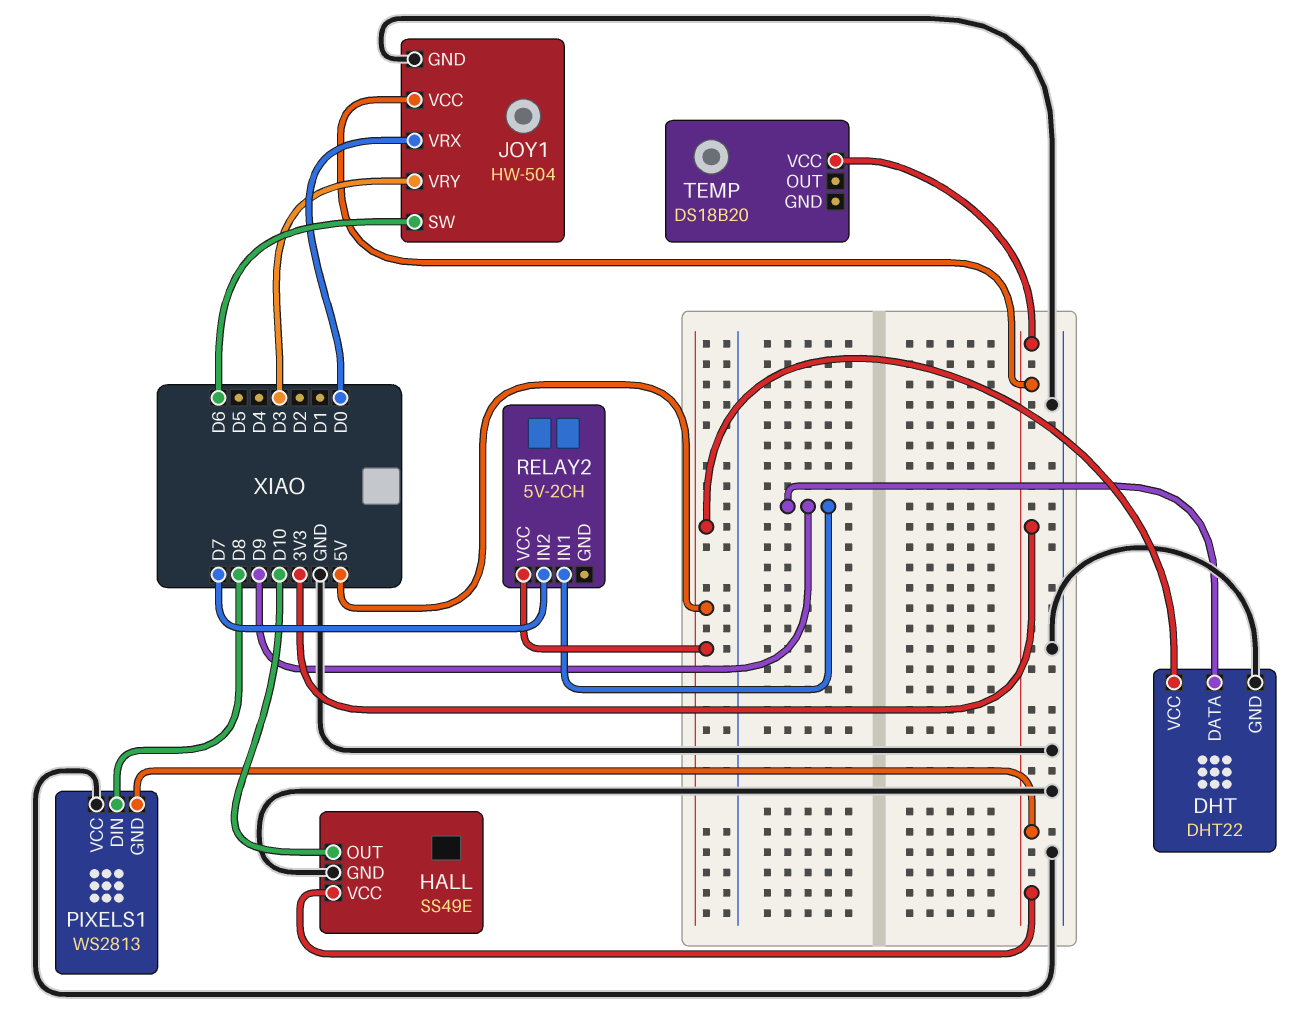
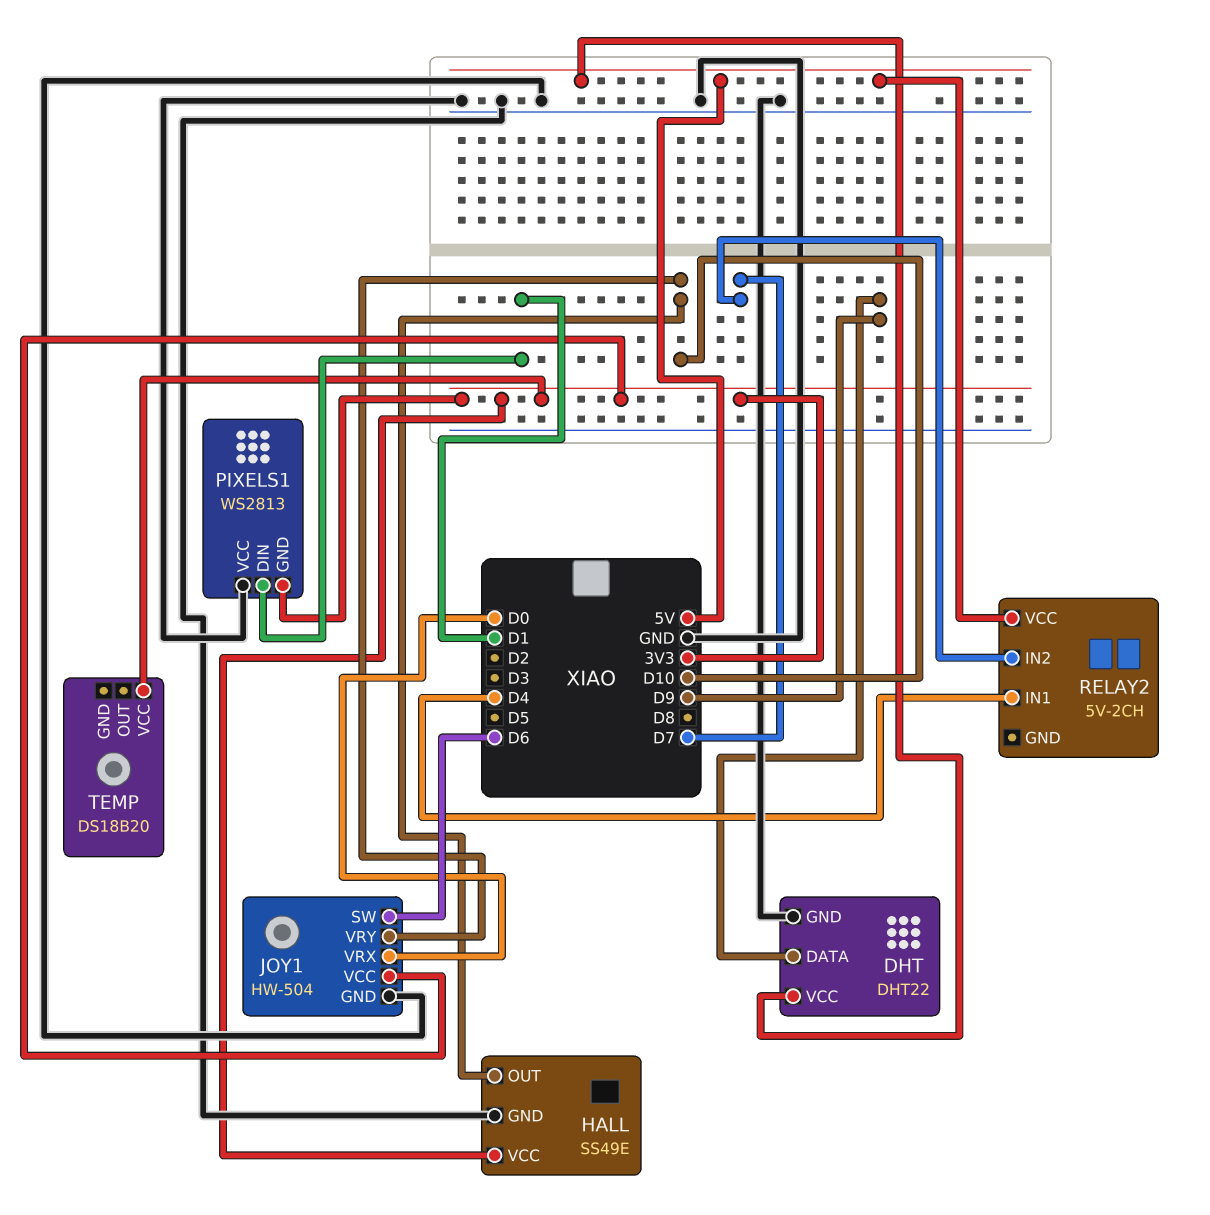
JOY1 pin VRY: D3 -> D10
PIXELS1 pin DIN: D8 -> D1
RELAY2 pin IN1: D9 -> D4

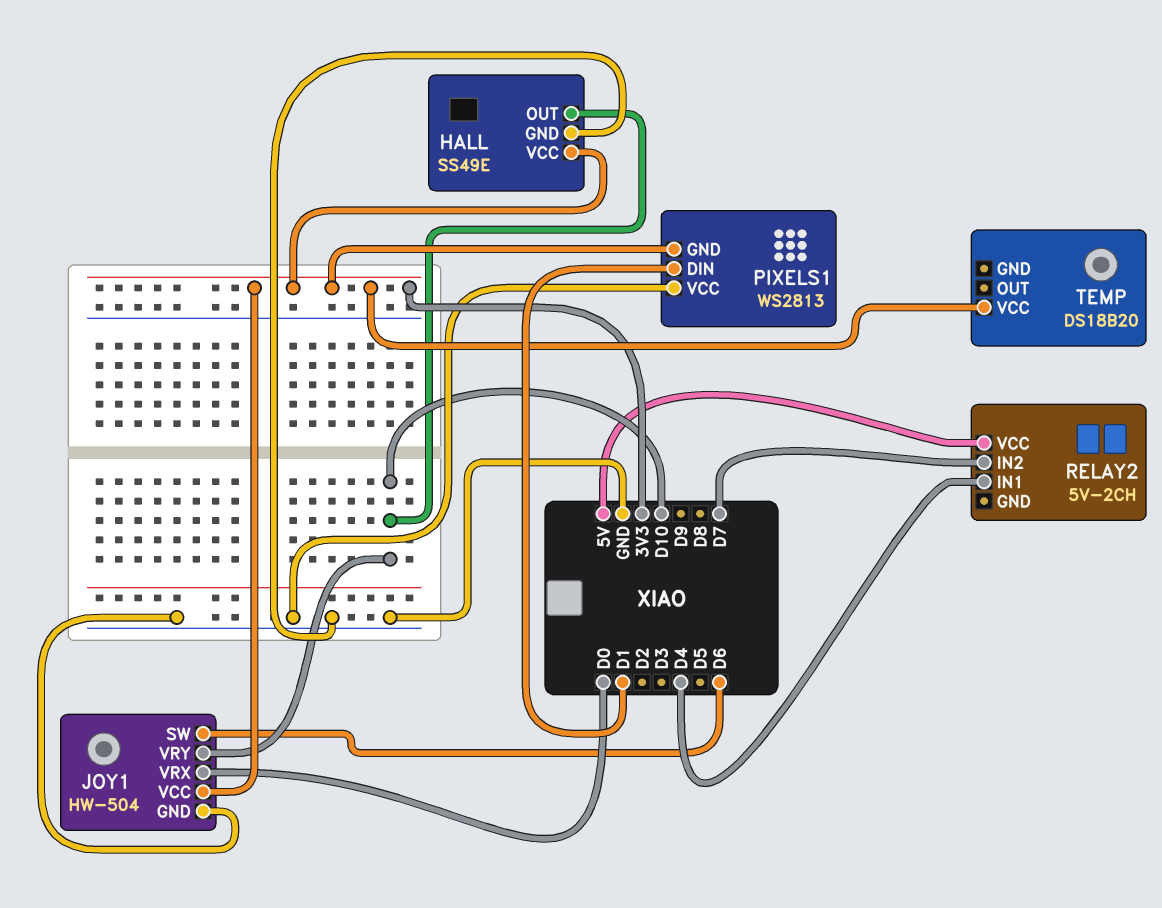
DHT: DHT22 -> none
DHT pin DATA: D9 -> none
DHT pin GND: GND -> none
DHT pin VCC: 5V -> none

